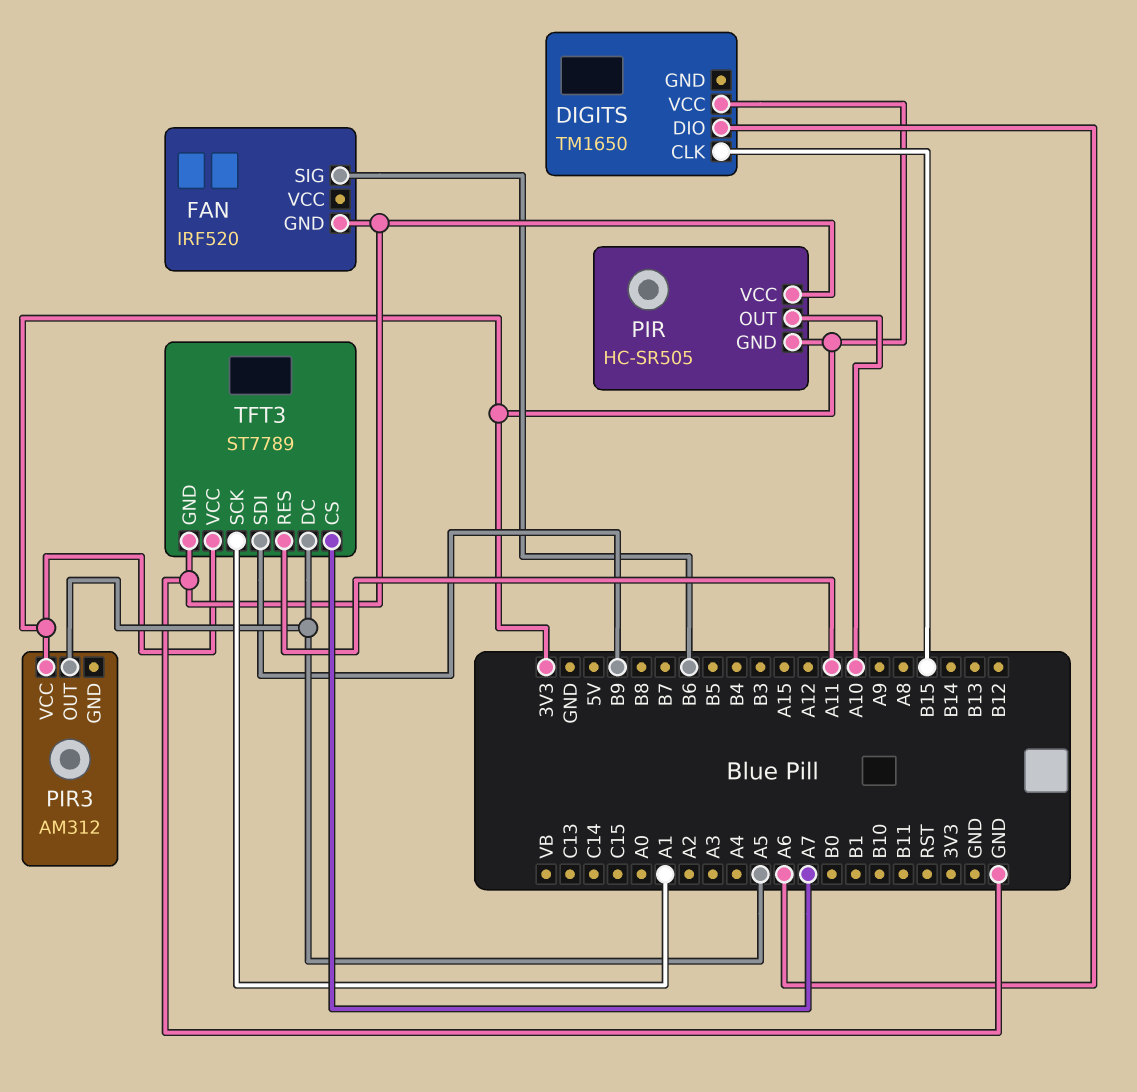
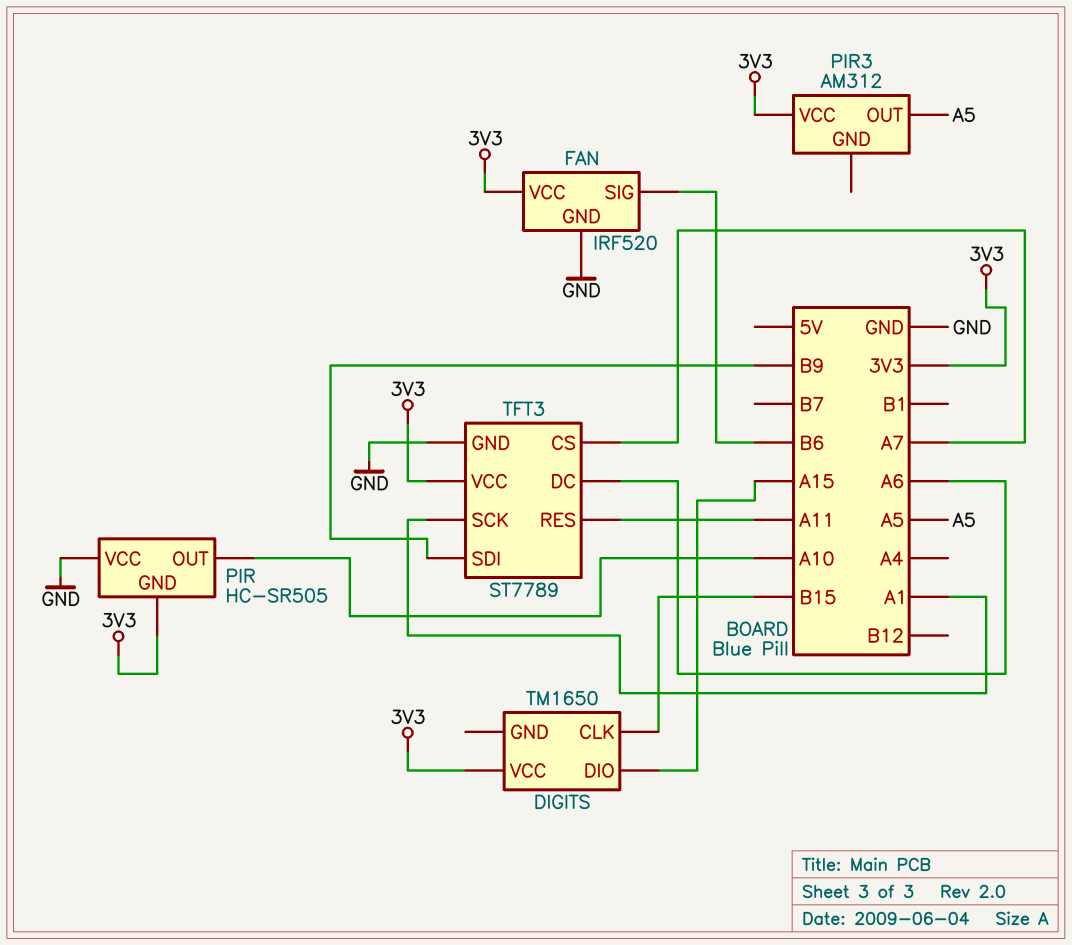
DIGITS pin DIO: A6 -> A15
FAN pin VCC: none -> 3V3
TFT3 pin DC: A5 -> A6

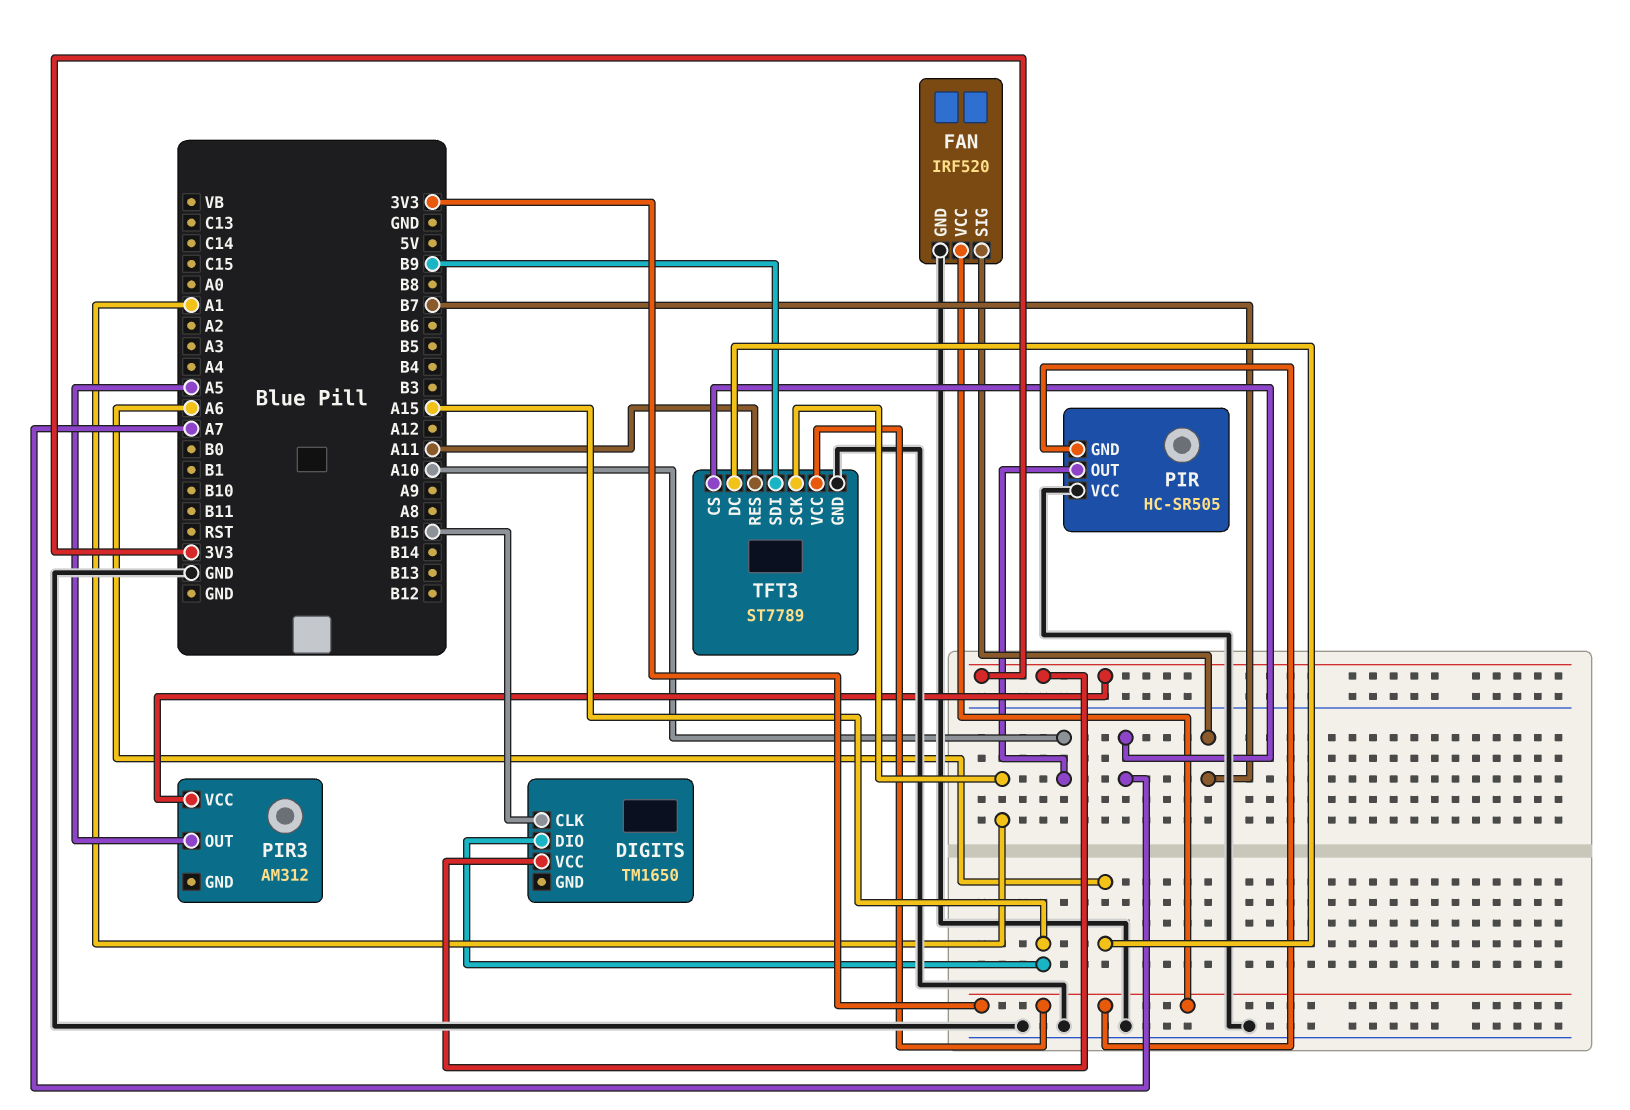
FAN pin SIG: B6 -> B7

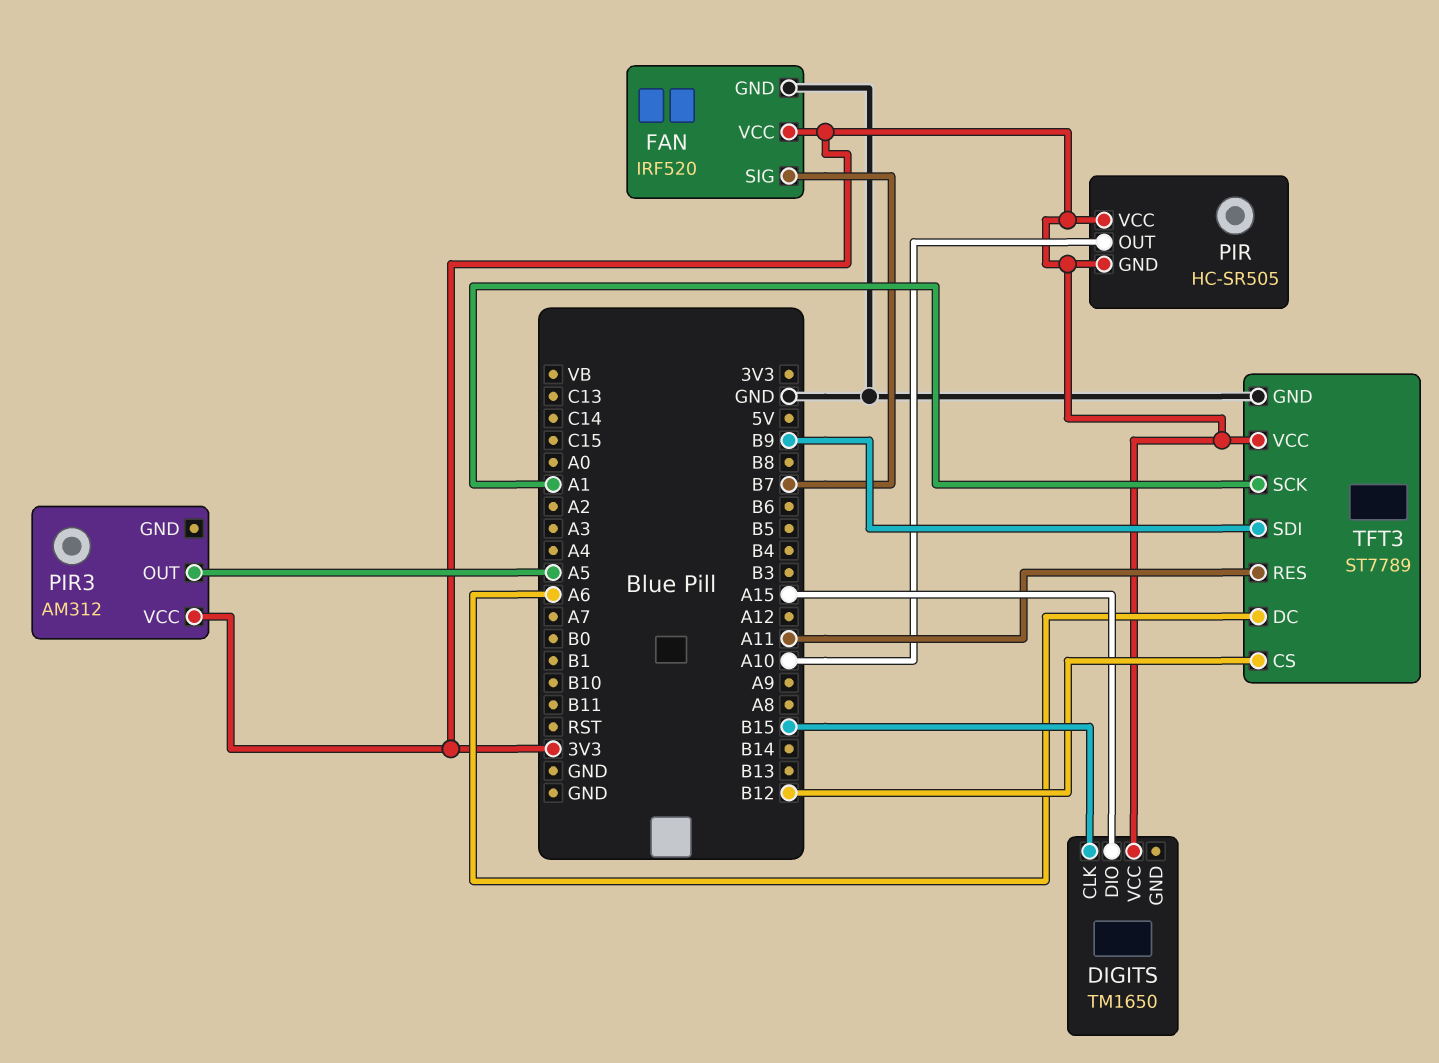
PIR pin VCC: GND -> 3V3
TFT3 pin CS: A7 -> B12

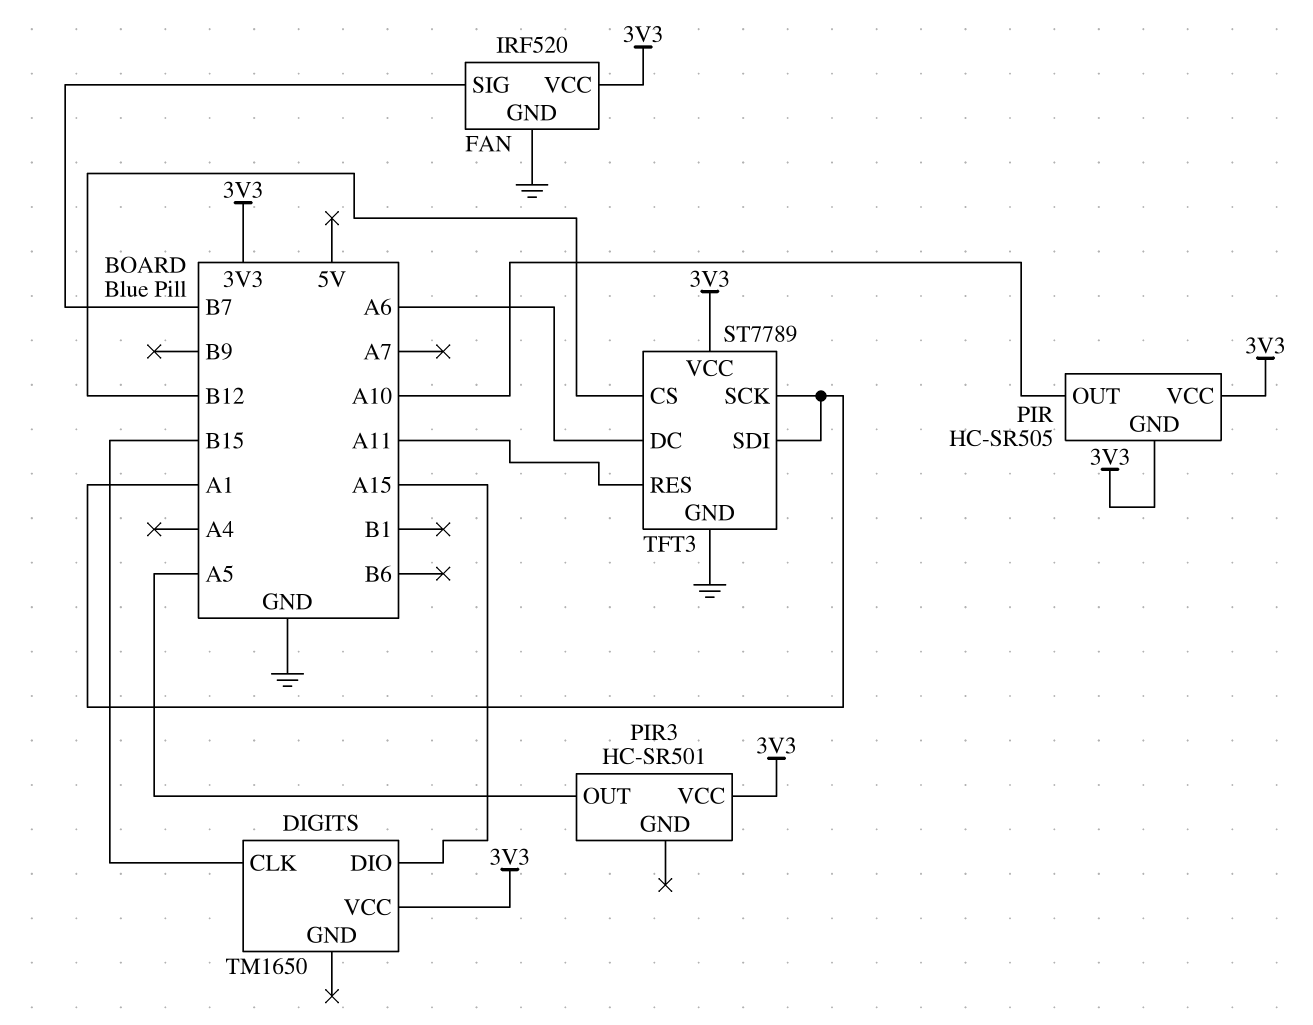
PIR3: AM312 -> HC-SR501
TFT3 pin SDI: B9 -> A1

